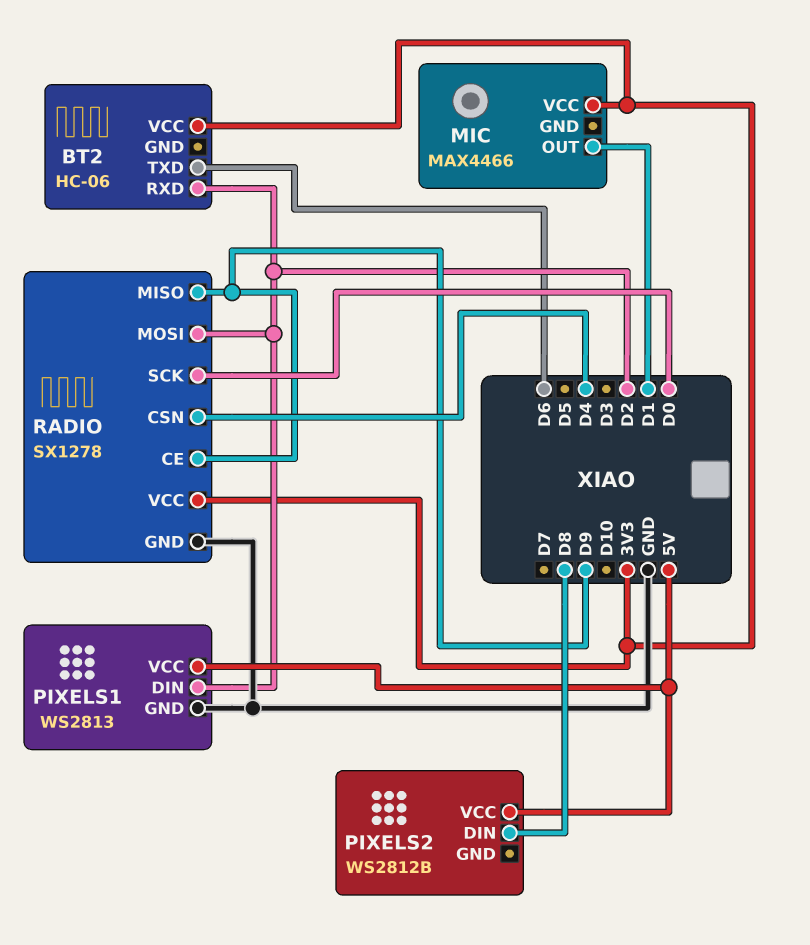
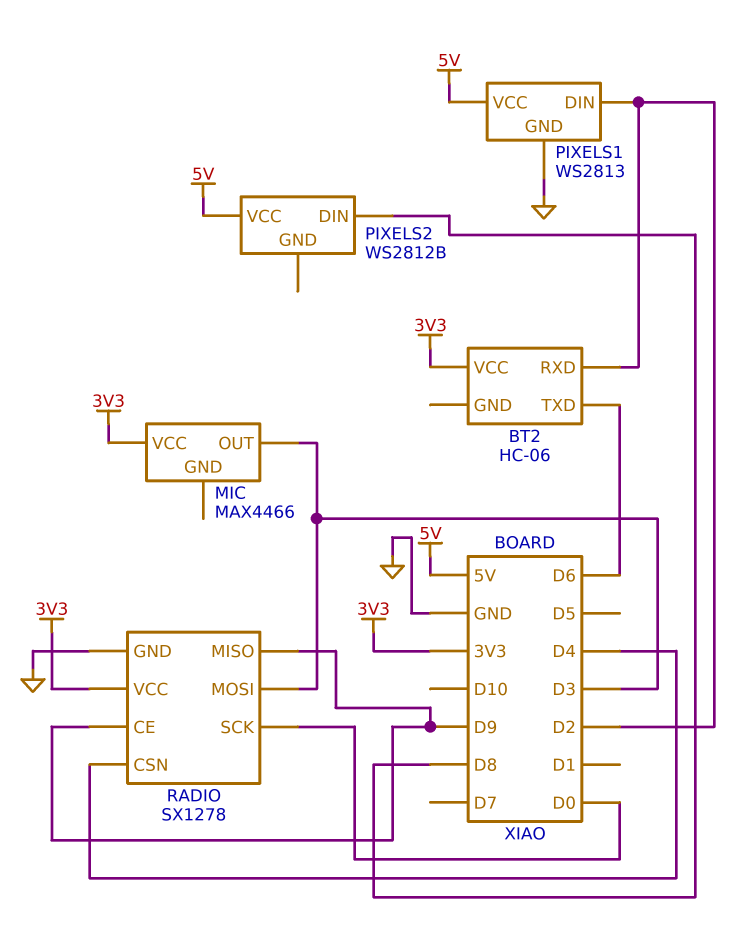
MIC pin OUT: D1 -> D3
RADIO pin MOSI: D2 -> D3

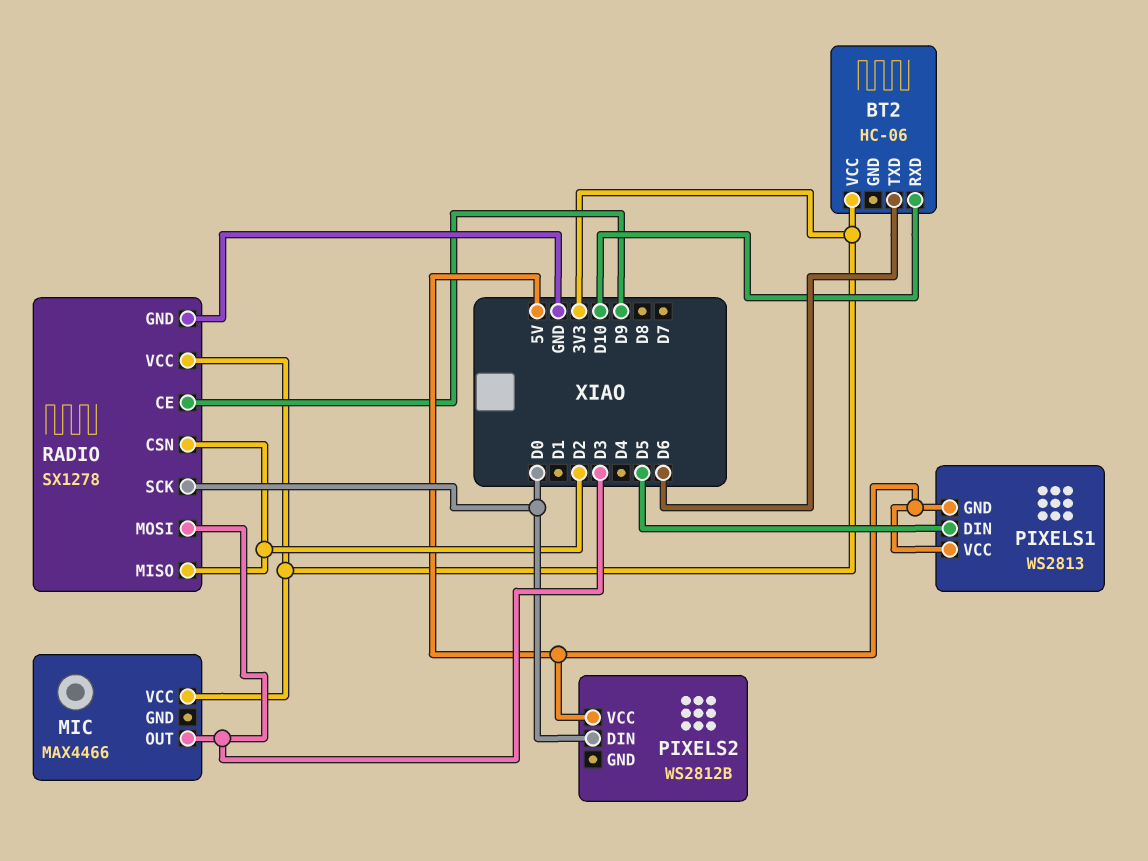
BT2 pin RXD: D2 -> D10
PIXELS1 pin DIN: D2 -> D5
PIXELS1 pin GND: GND -> 5V
PIXELS2 pin DIN: D8 -> D0
RADIO pin CSN: D4 -> D2
RADIO pin MISO: D9 -> D2

